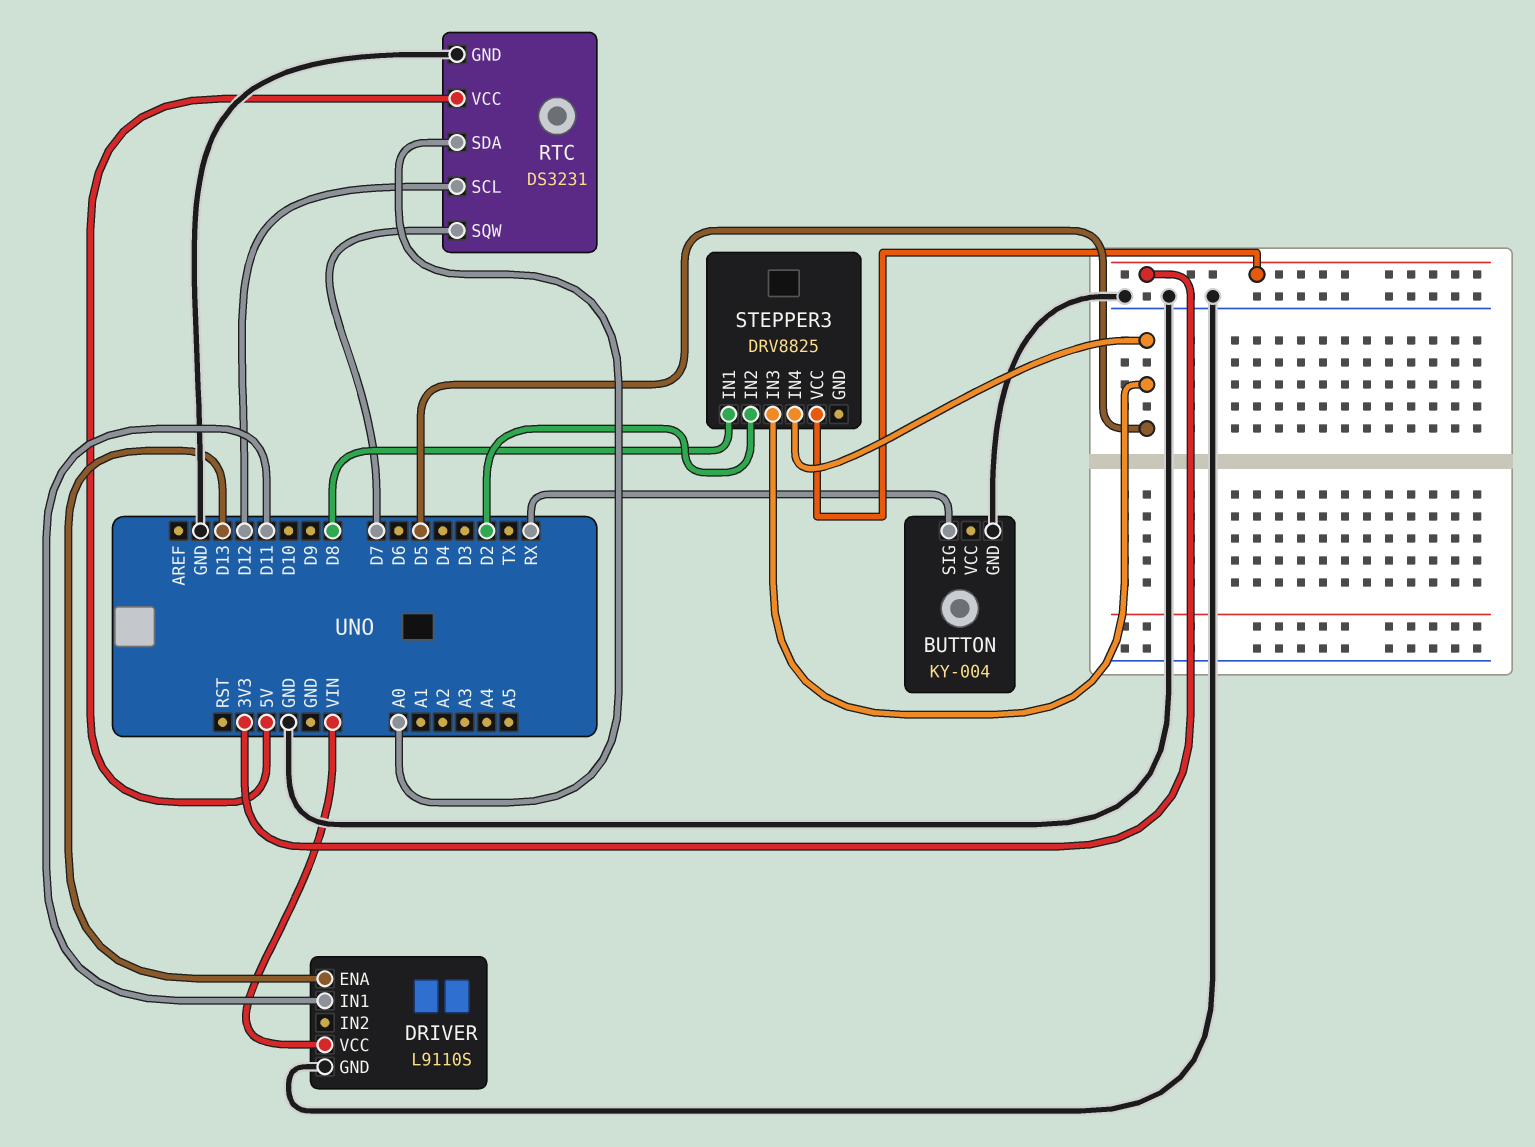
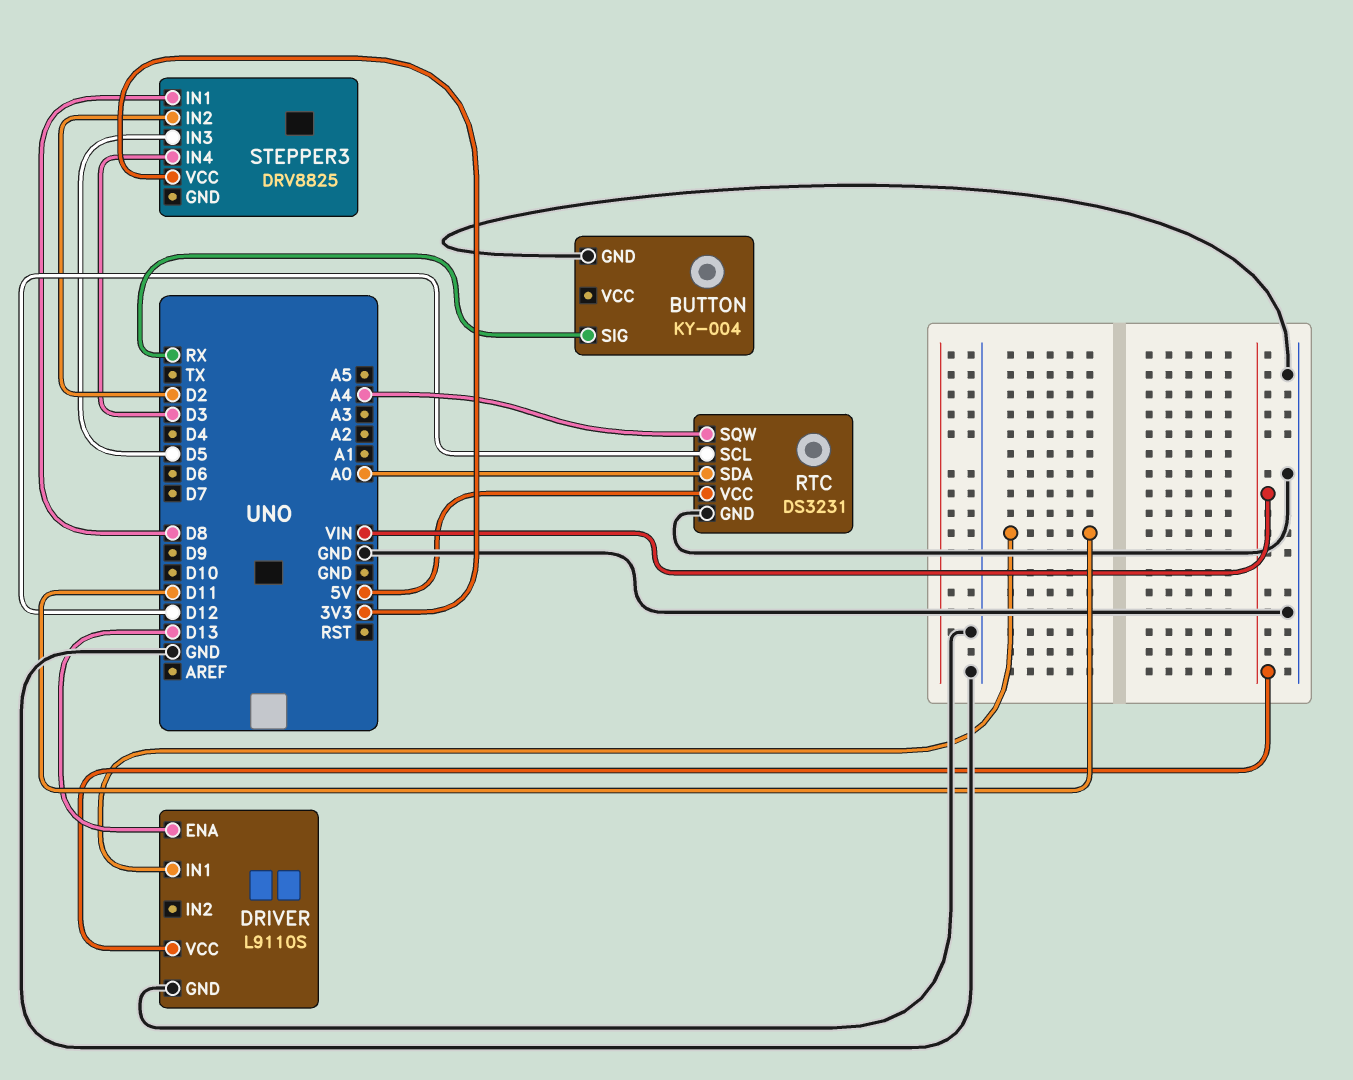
RTC pin SQW: D7 -> A4
STEPPER3 pin IN4: D5 -> D3

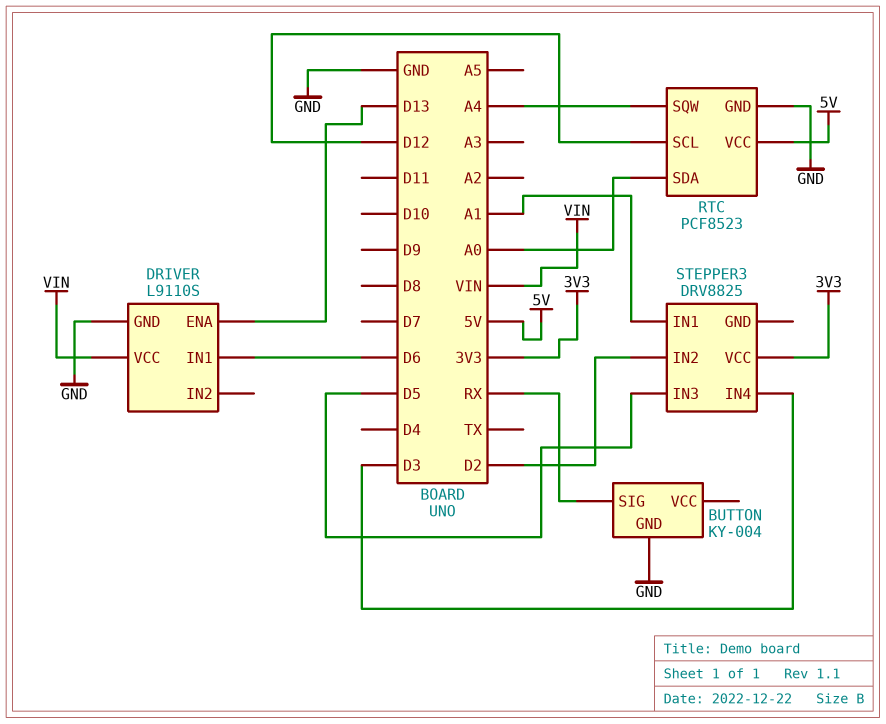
DRIVER pin IN1: D11 -> D6
RTC: DS3231 -> PCF8523
STEPPER3 pin IN1: D8 -> A1

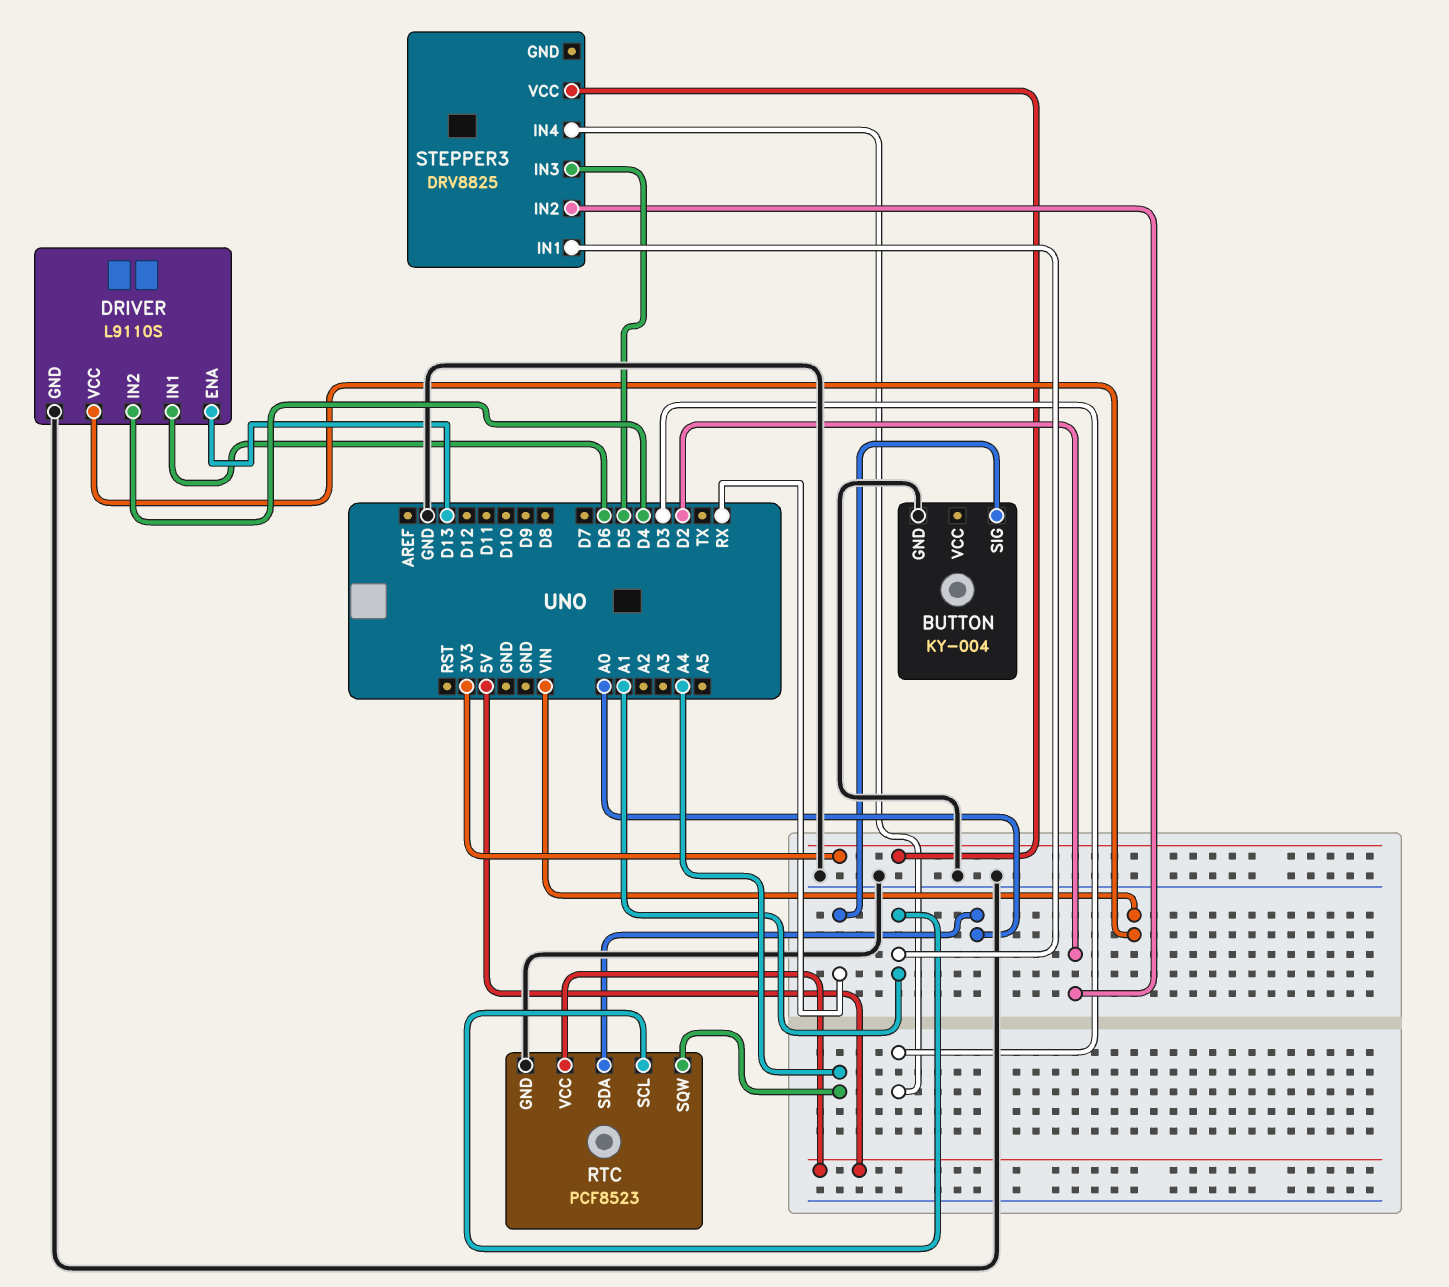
DRIVER pin IN2: none -> D4
RTC pin SCL: D12 -> A1

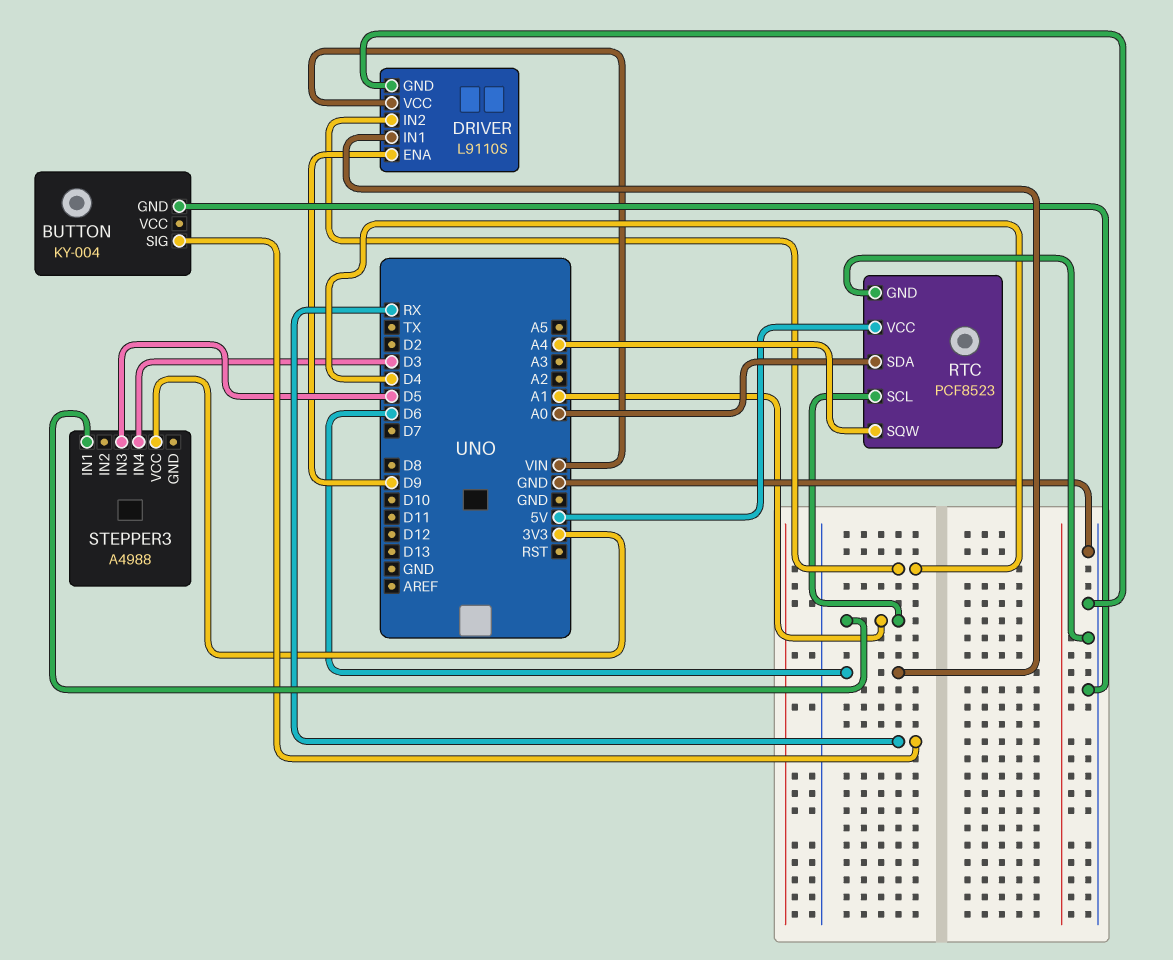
DRIVER pin ENA: D13 -> D9
STEPPER3: DRV8825 -> A4988
STEPPER3 pin IN2: D2 -> none

